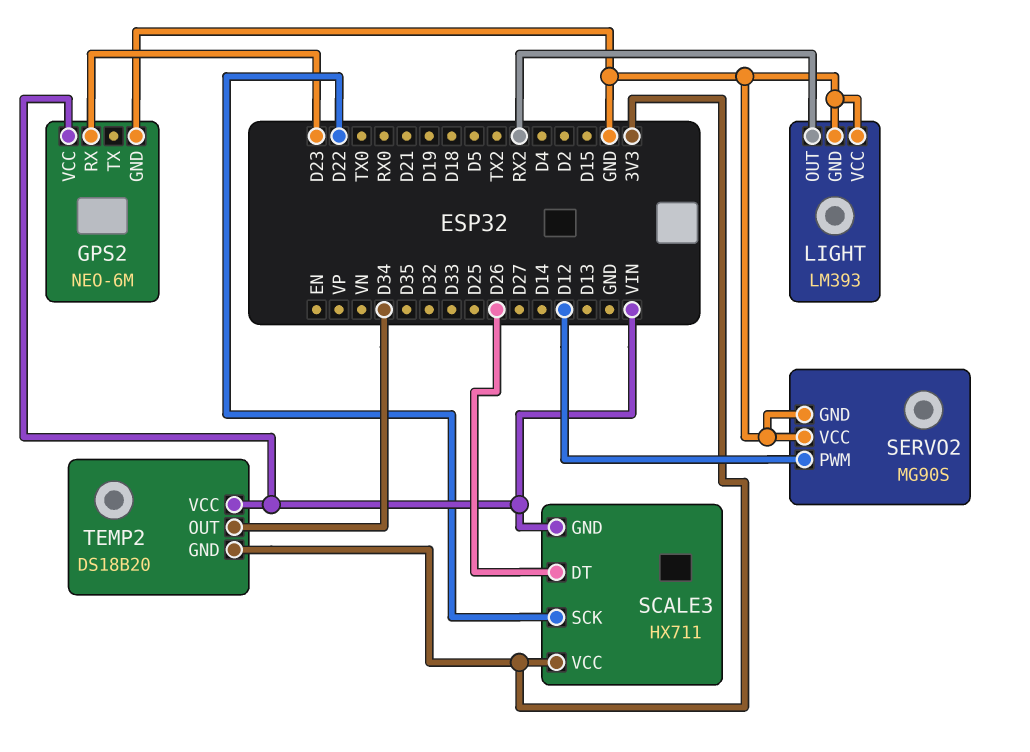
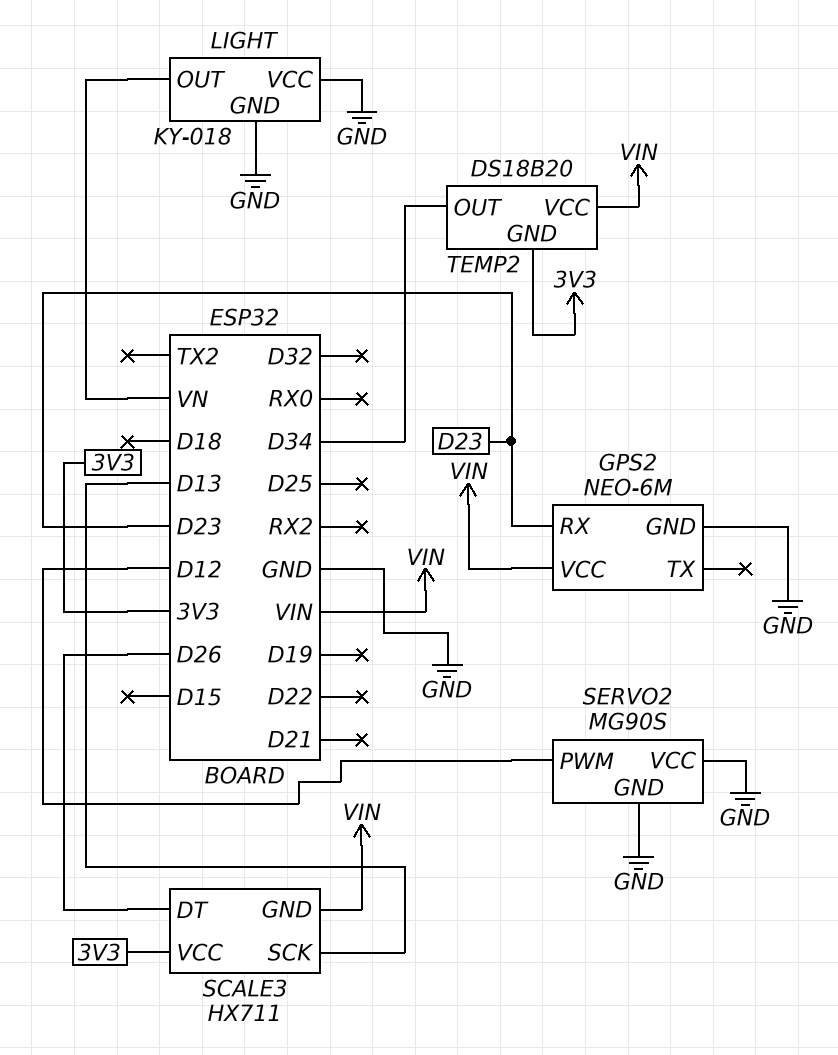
LIGHT: LM393 -> KY-018
LIGHT pin OUT: RX2 -> VN
SCALE3 pin SCK: D22 -> D13

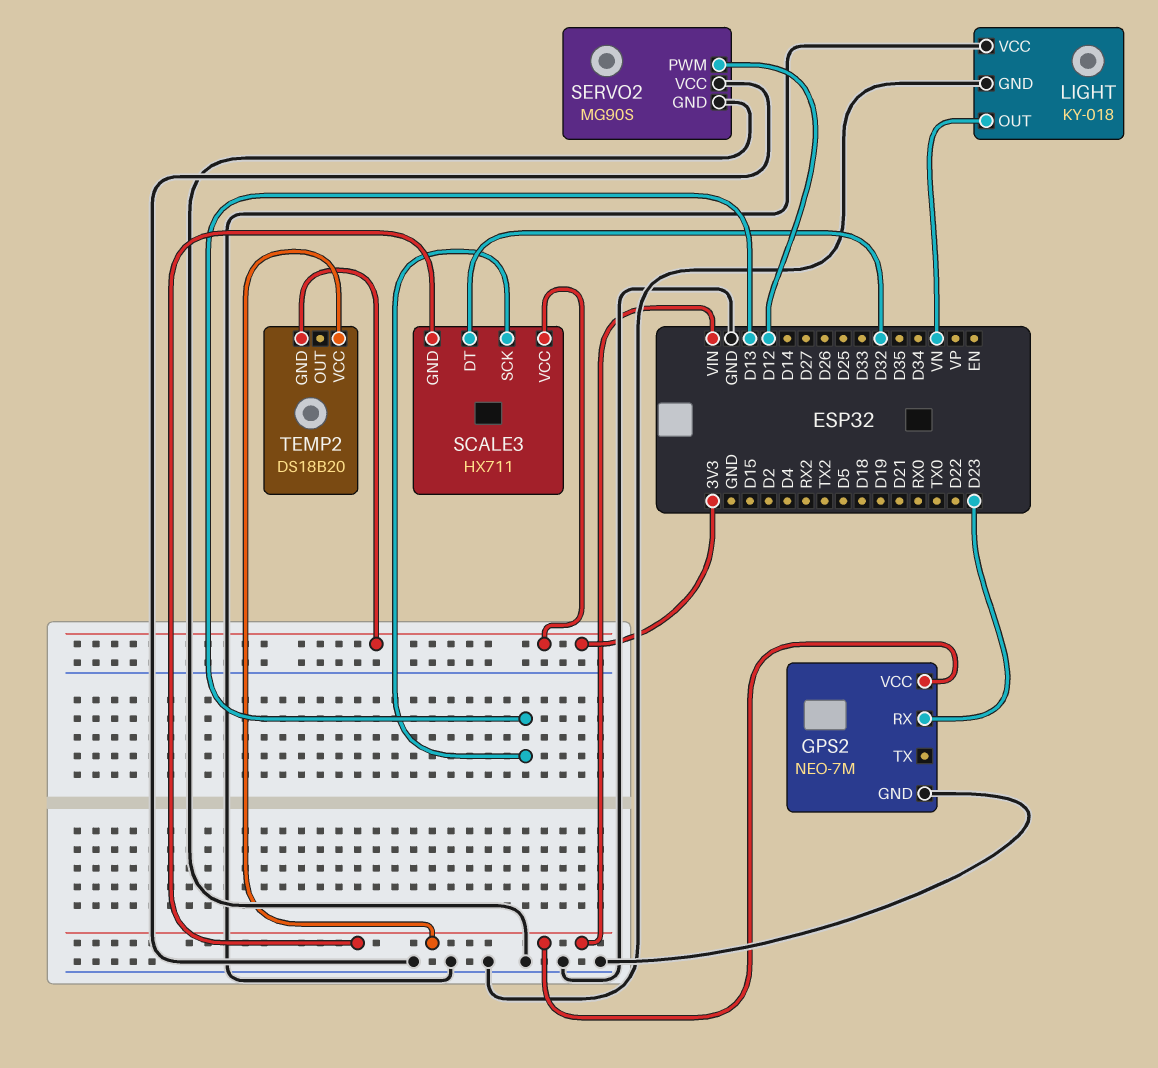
GPS2: NEO-6M -> NEO-7M
SCALE3 pin DT: D26 -> D32
TEMP2 pin OUT: D34 -> none

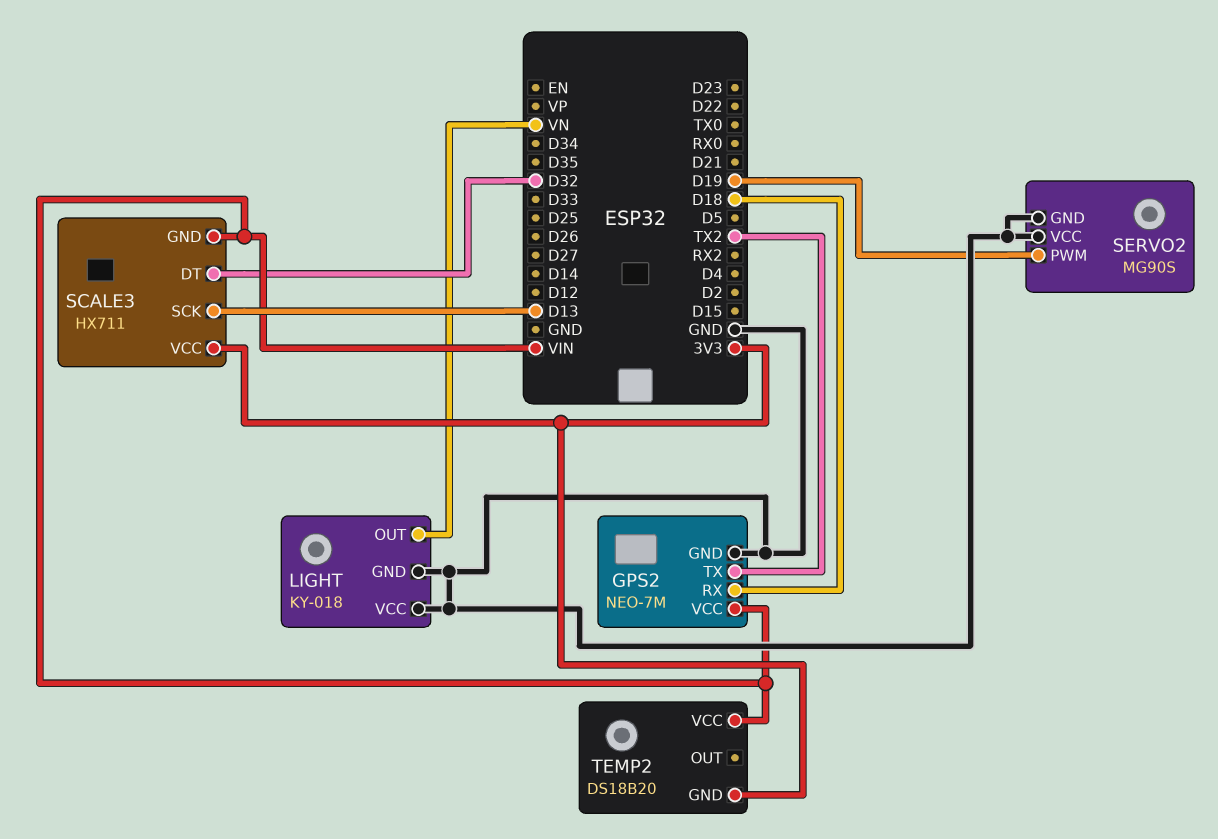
GPS2 pin RX: D23 -> D18
GPS2 pin TX: none -> TX2
SERVO2 pin PWM: D12 -> D19

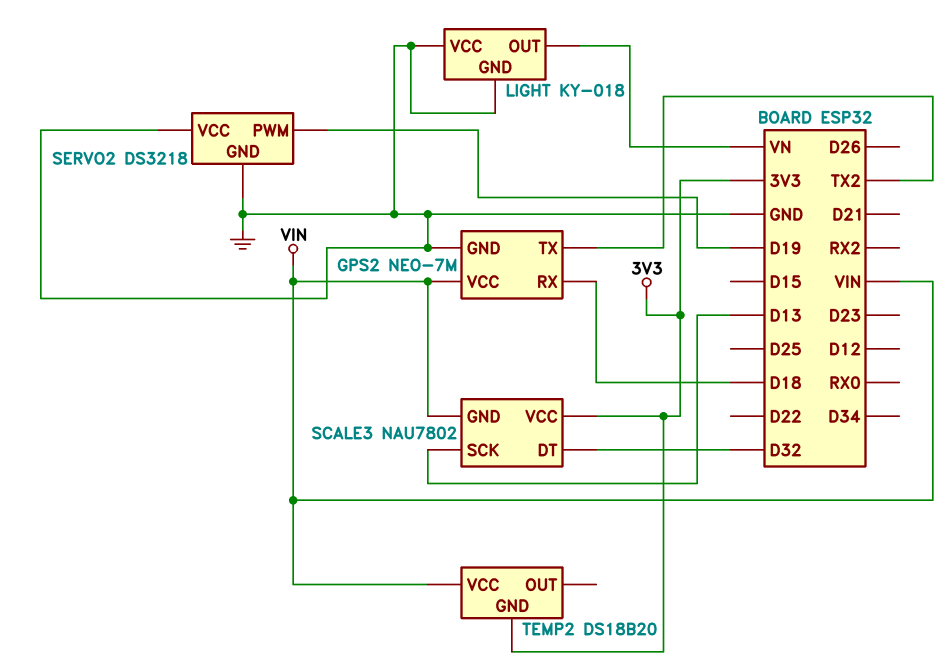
SCALE3: HX711 -> NAU7802
SERVO2: MG90S -> DS3218

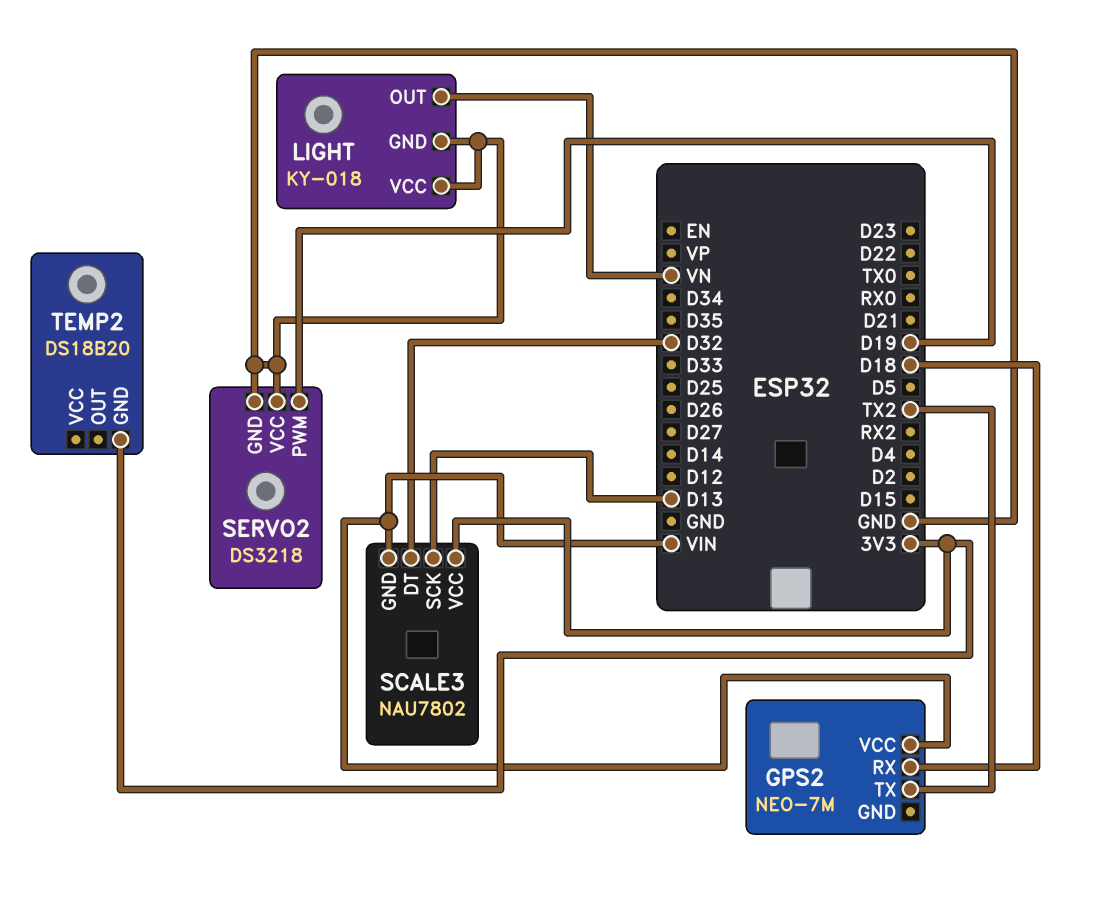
GPS2 pin GND: GND -> none
TEMP2 pin VCC: VIN -> none

